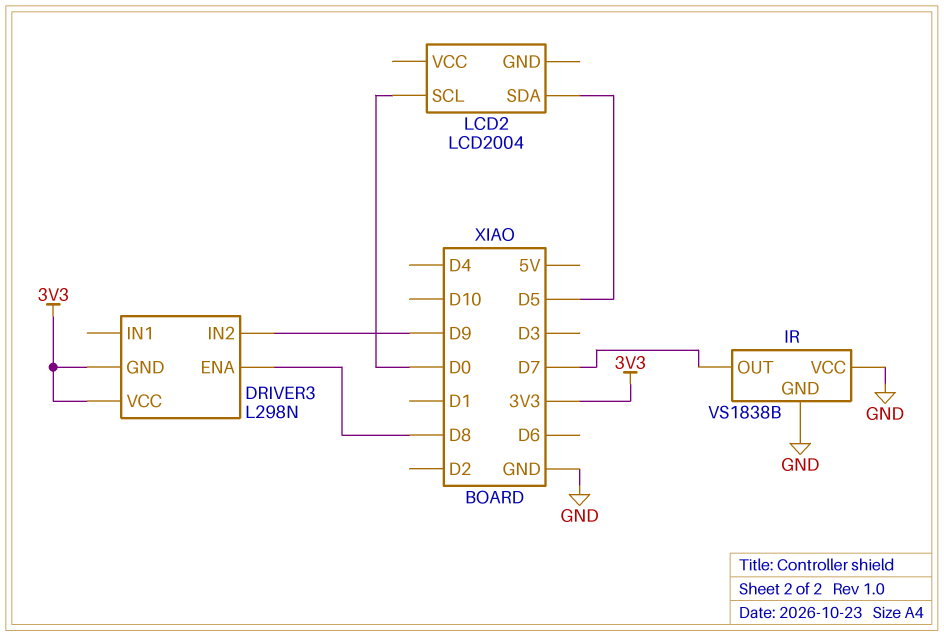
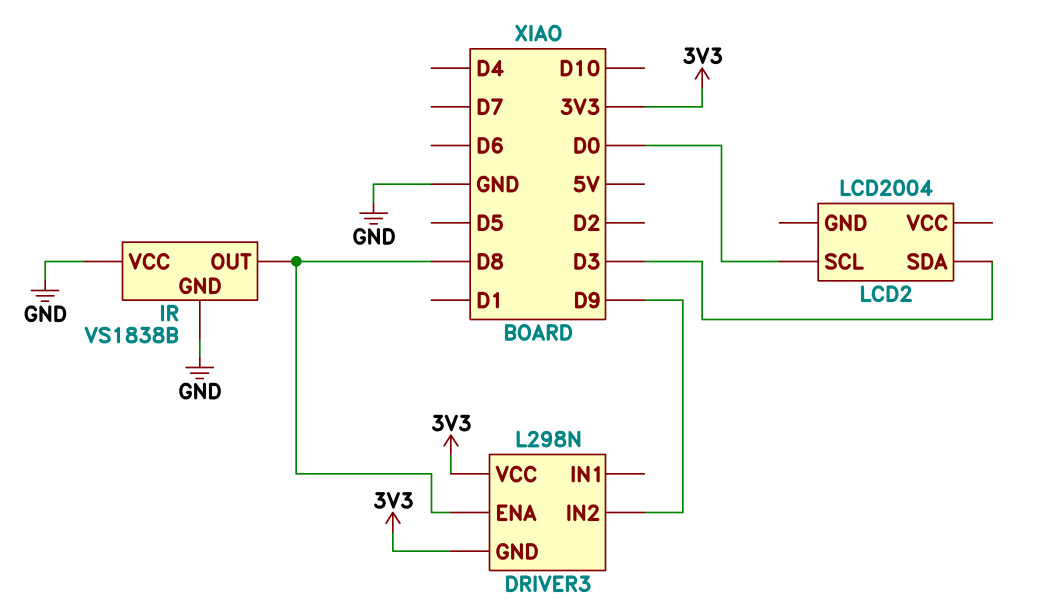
IR pin OUT: D7 -> D8
LCD2 pin SDA: D5 -> D3

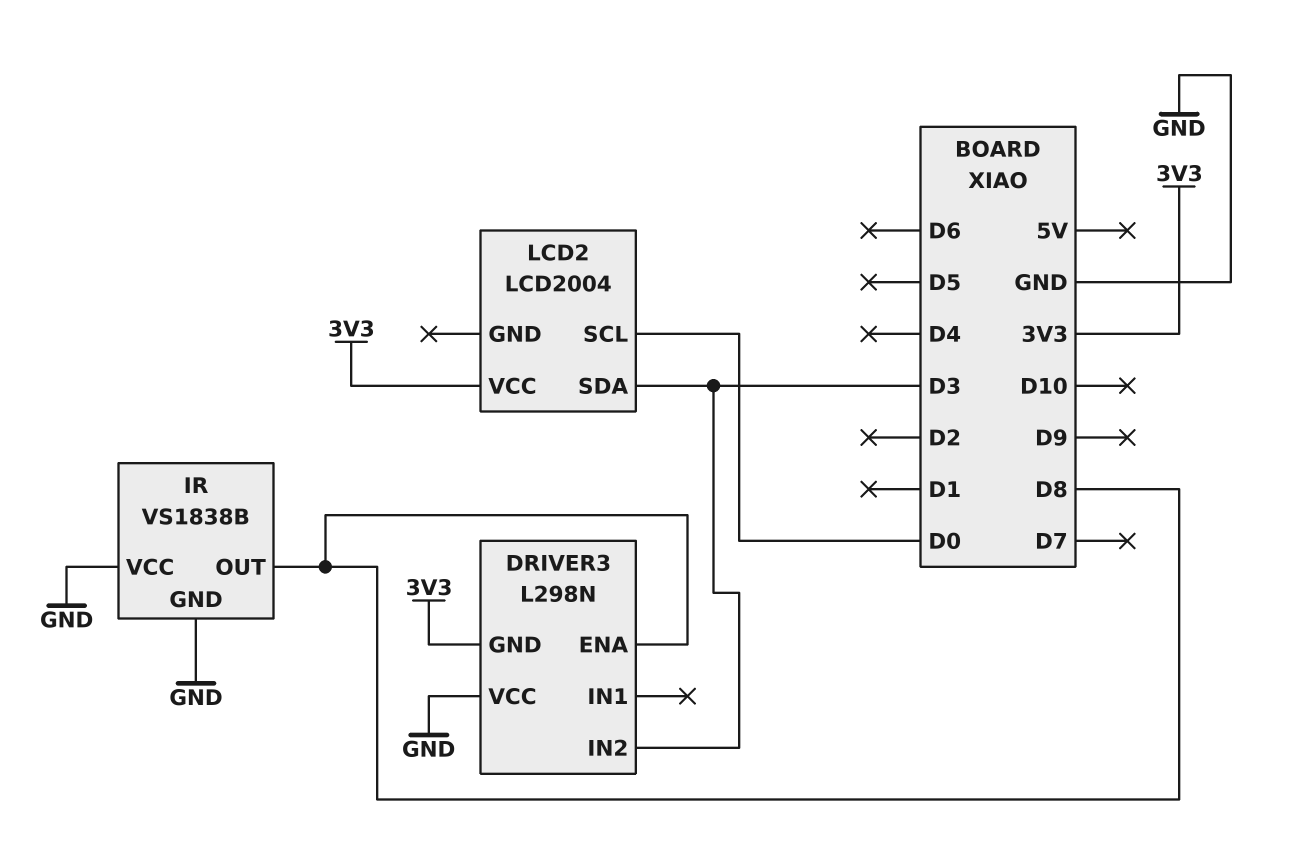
DRIVER3 pin IN2: D9 -> D3
DRIVER3 pin VCC: 3V3 -> GND
LCD2 pin VCC: none -> 3V3

